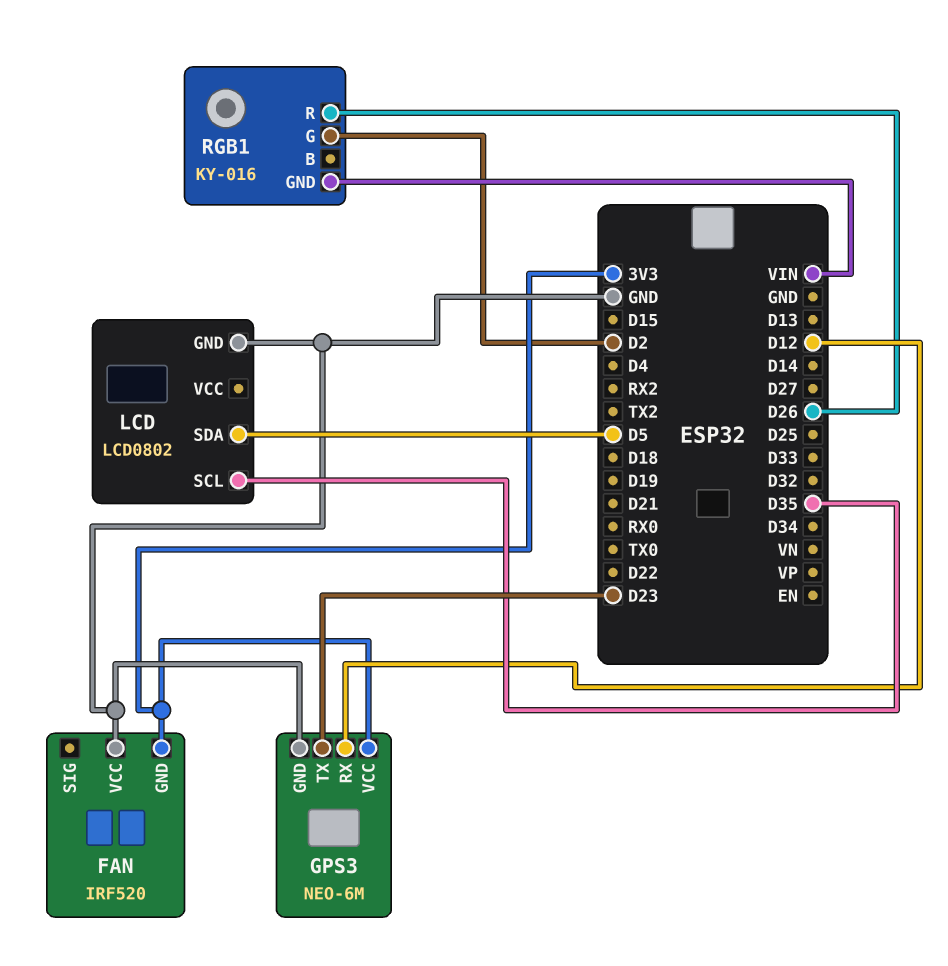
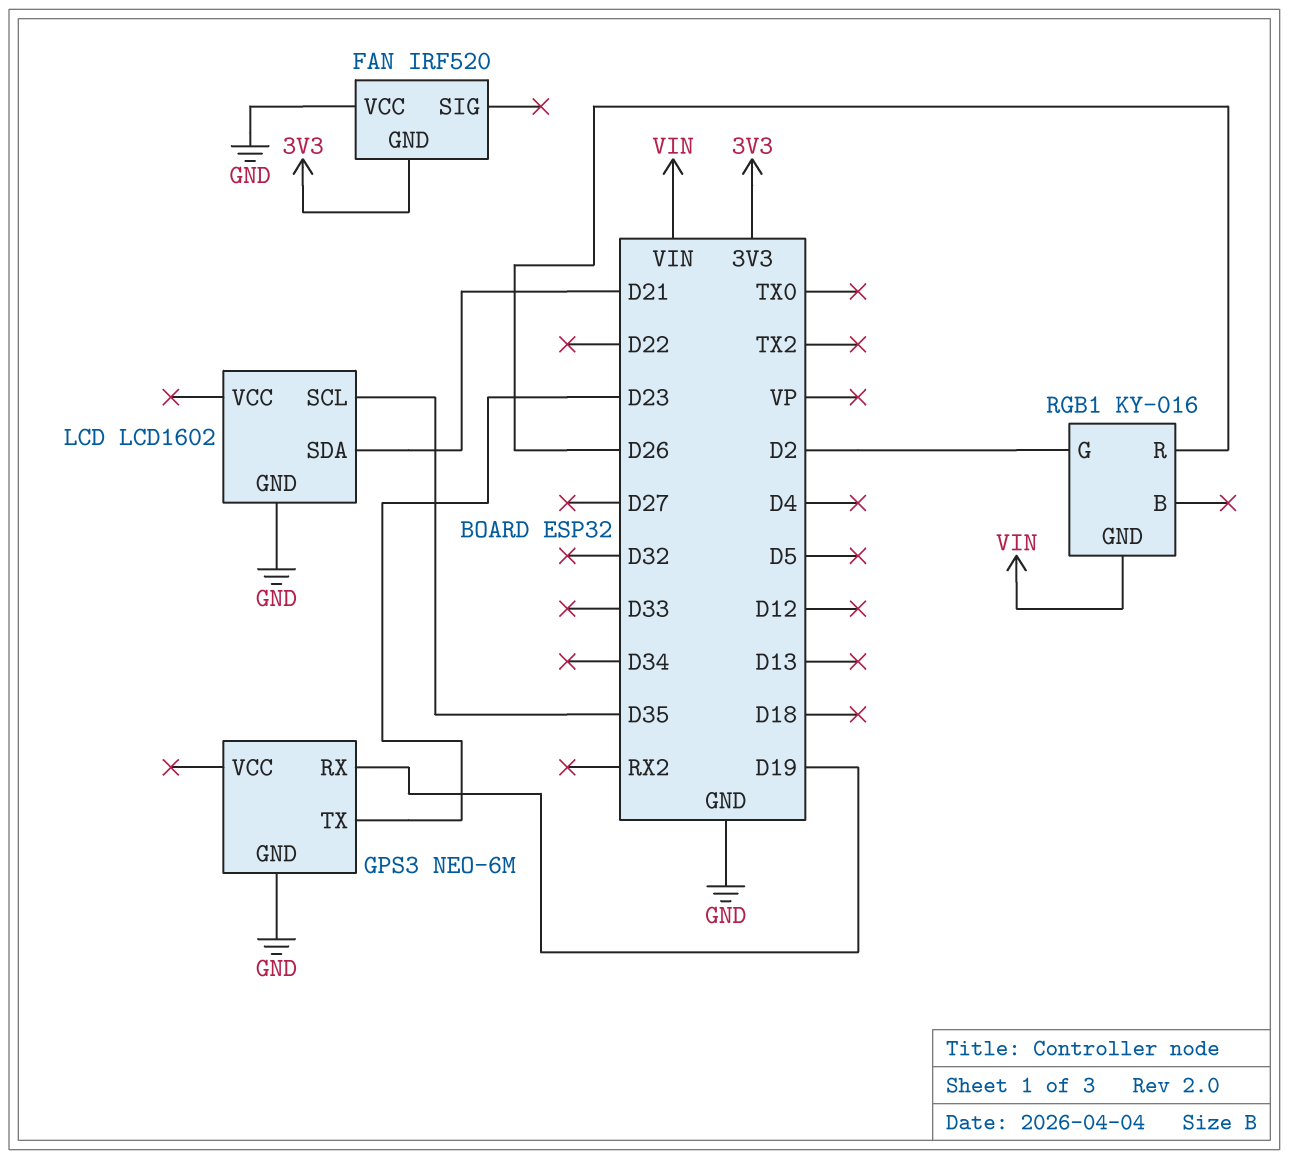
GPS3 pin RX: D12 -> D19
GPS3 pin VCC: 3V3 -> none
LCD: LCD0802 -> LCD1602
LCD pin SDA: D5 -> D21

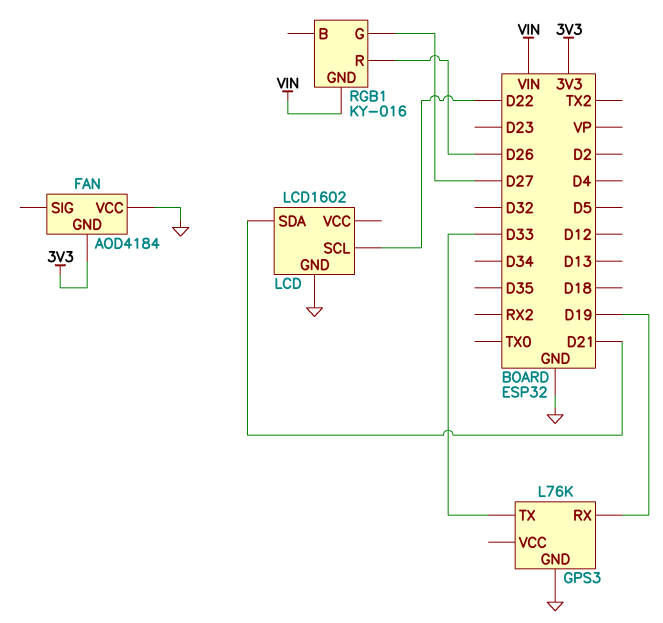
FAN: IRF520 -> AOD4184
GPS3: NEO-6M -> L76K
GPS3 pin TX: D23 -> D33
LCD pin SCL: D35 -> D22
RGB1 pin G: D2 -> D27

